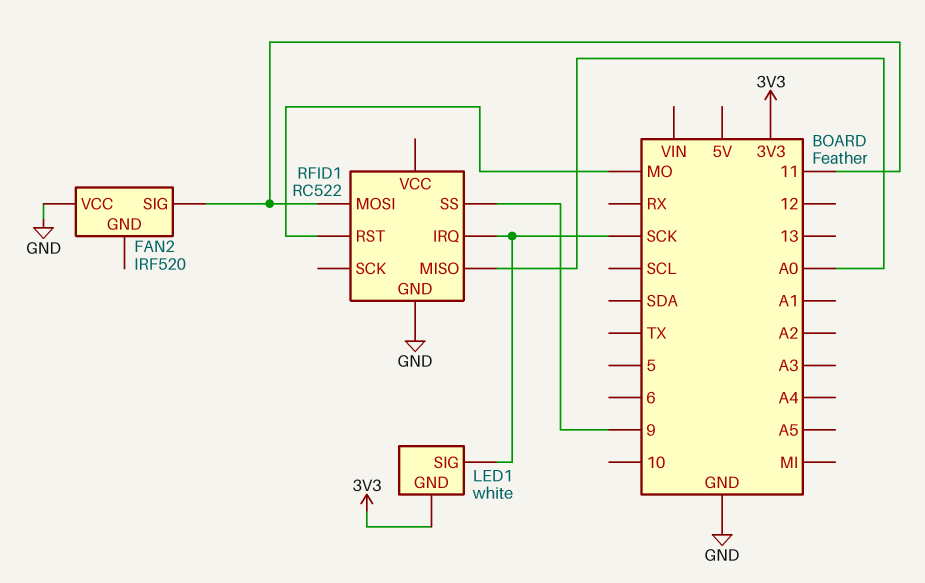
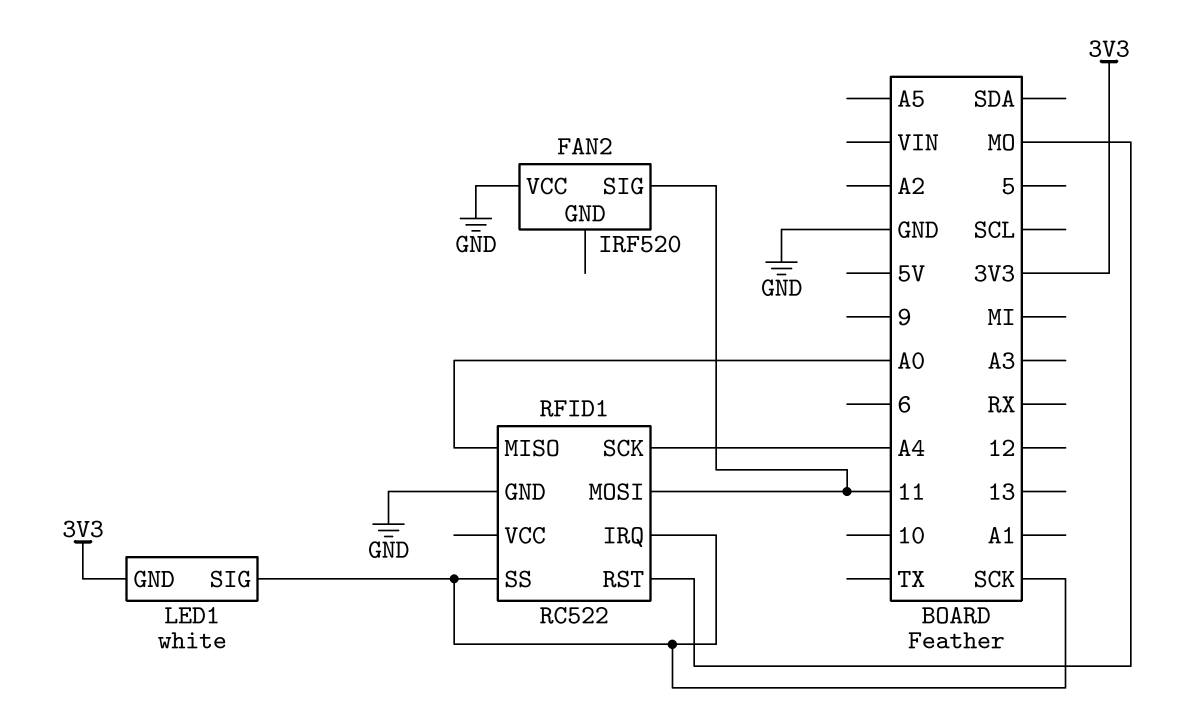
RFID1 pin SCK: none -> A4
RFID1 pin SS: 9 -> SCK

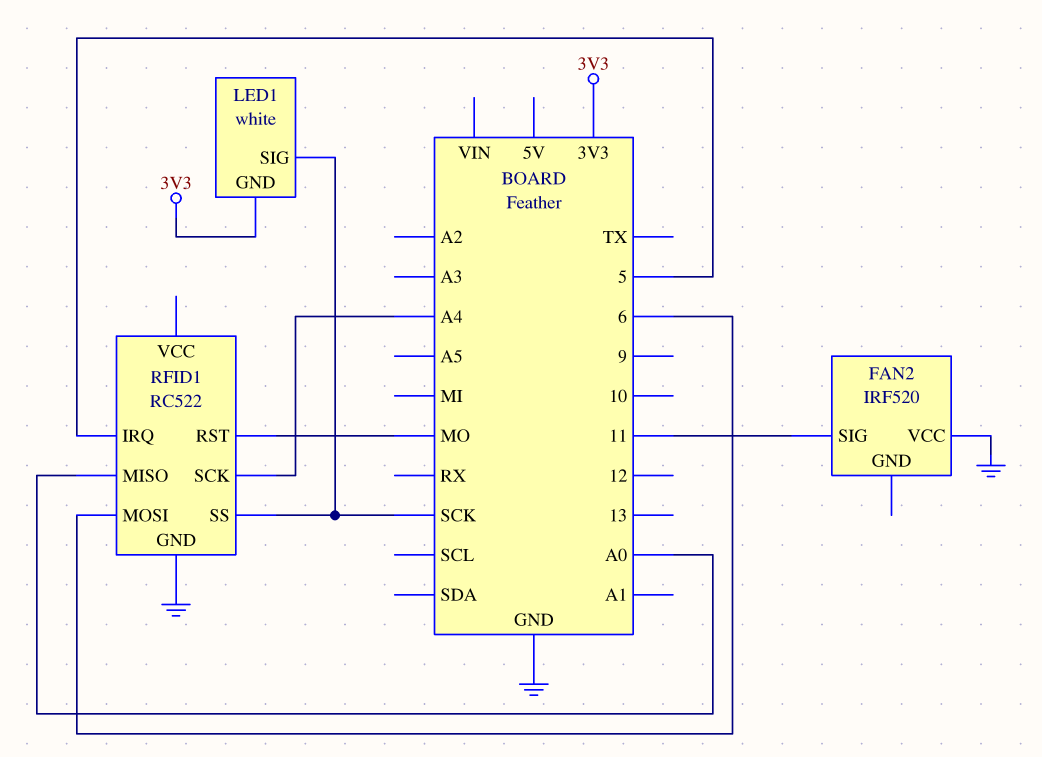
RFID1 pin IRQ: SCK -> 5
RFID1 pin MOSI: 11 -> 6

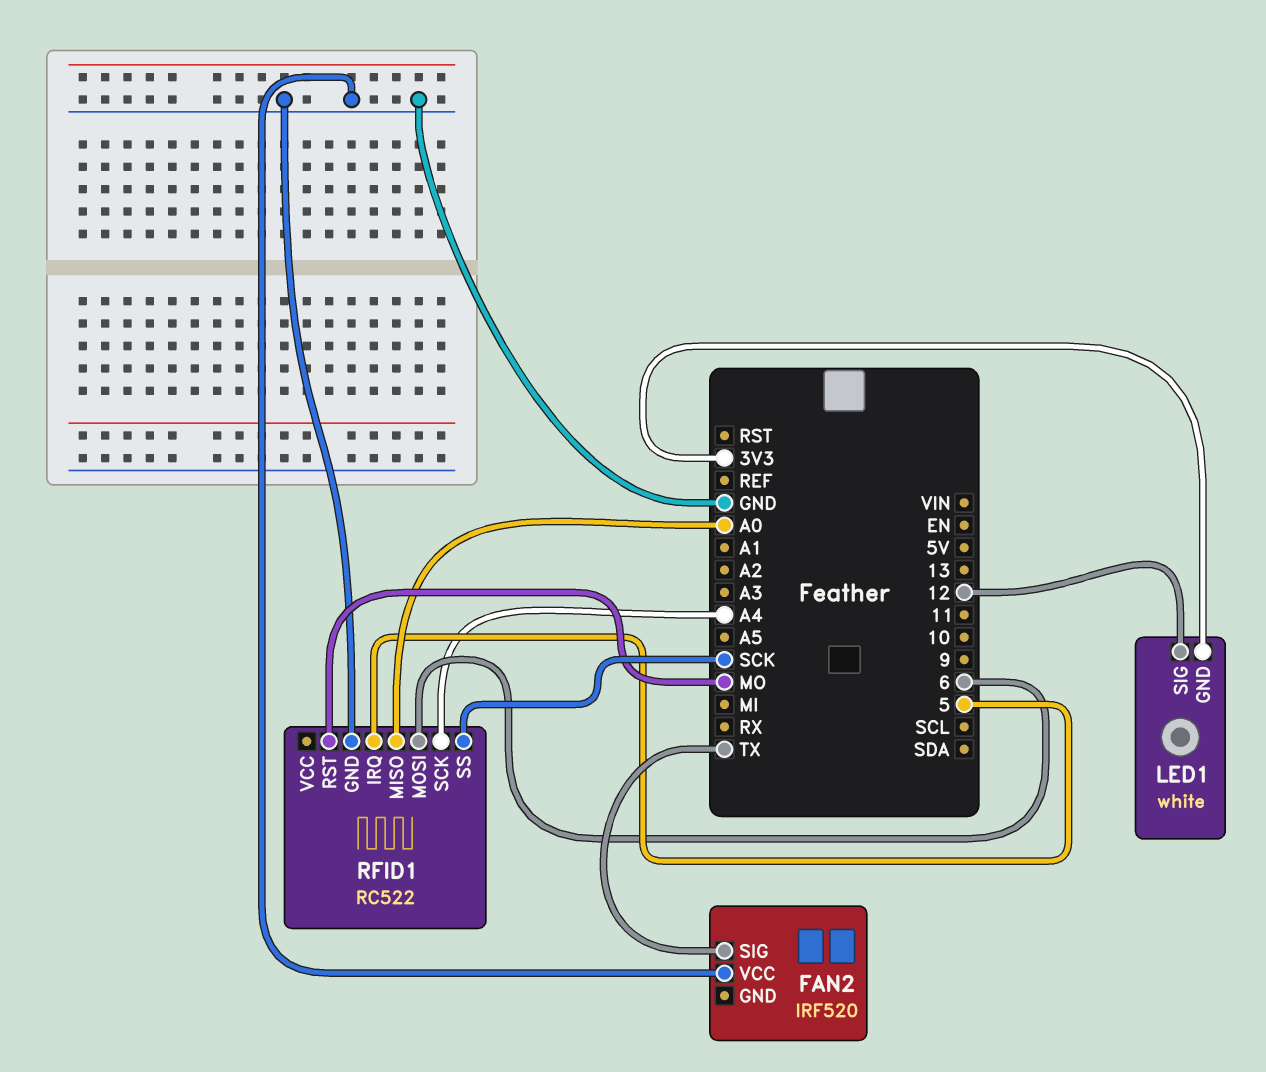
FAN2 pin SIG: 11 -> TX
LED1 pin SIG: SCK -> 12

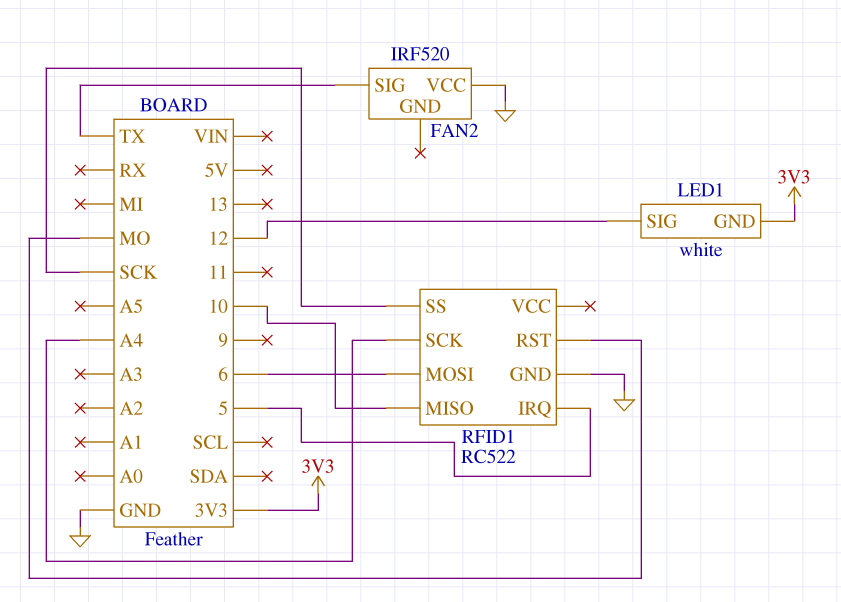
RFID1 pin MISO: A0 -> 10

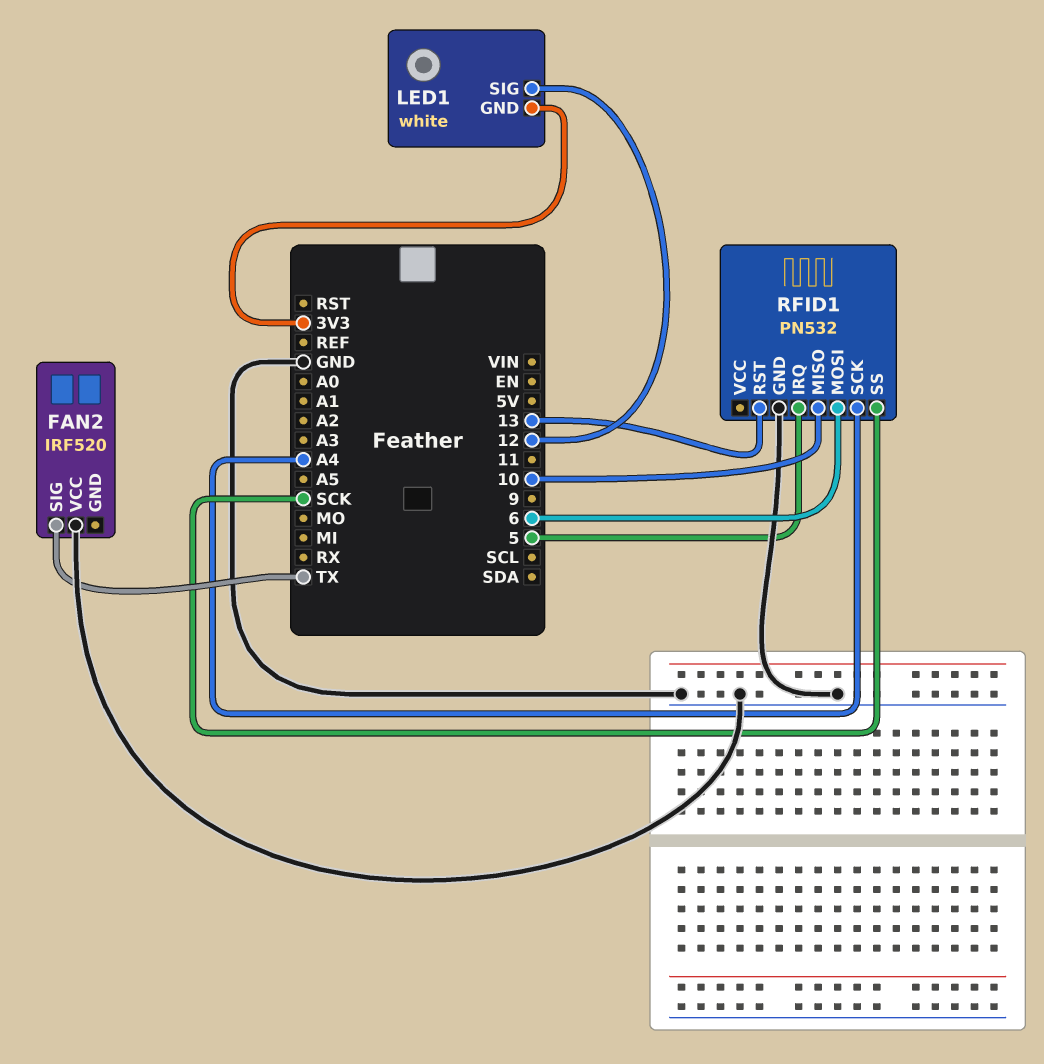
RFID1: RC522 -> PN532
RFID1 pin RST: MO -> 13

